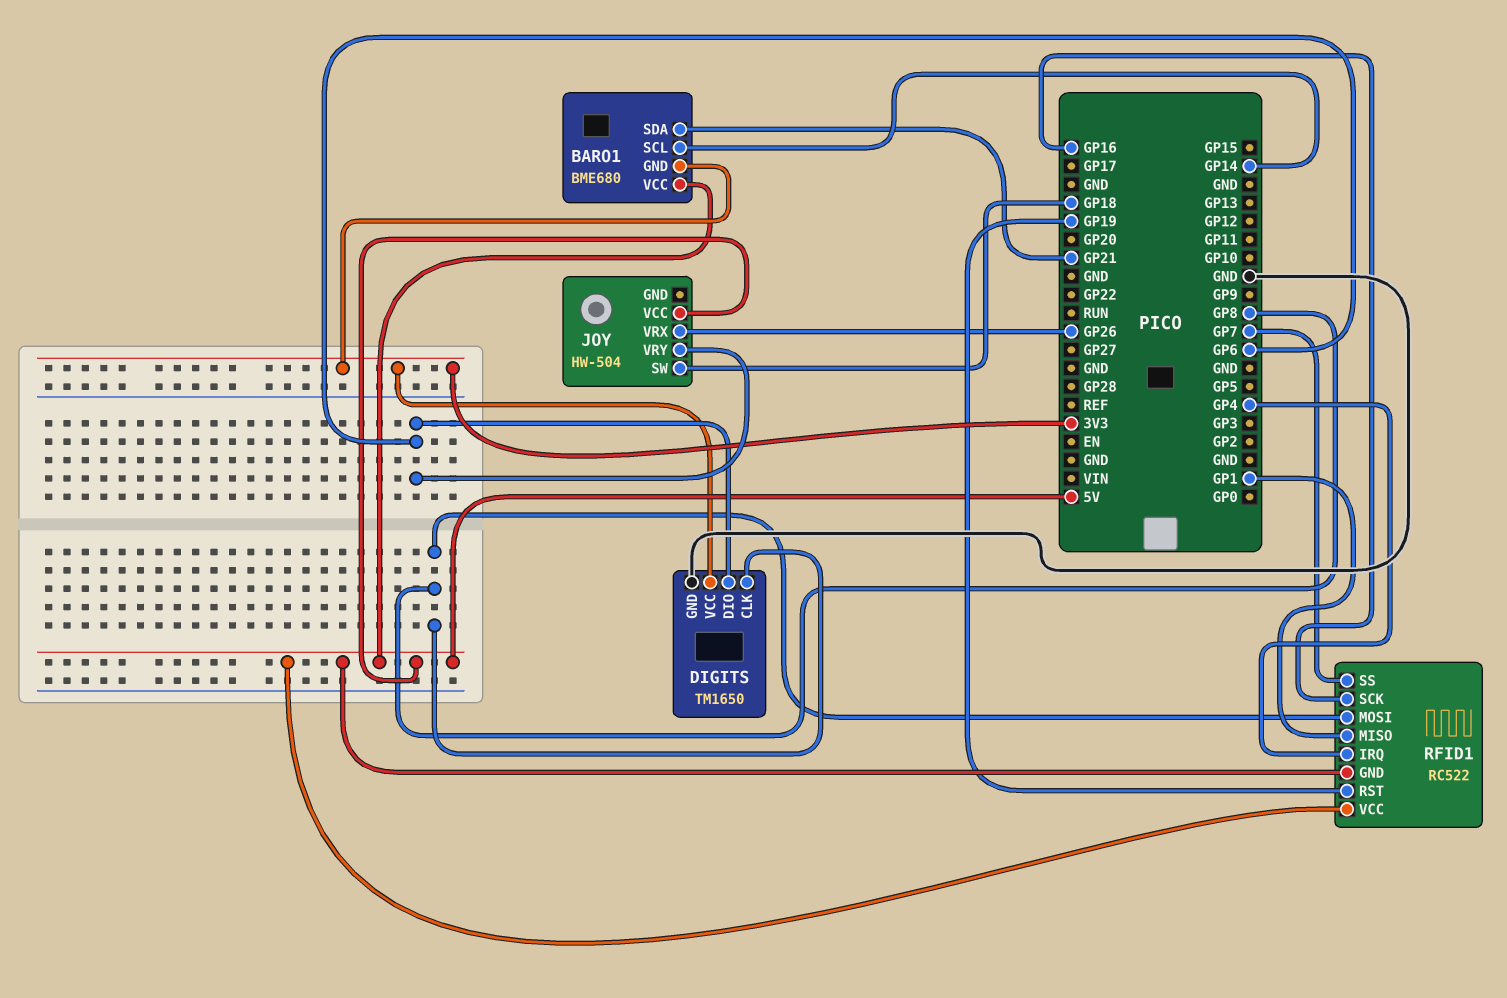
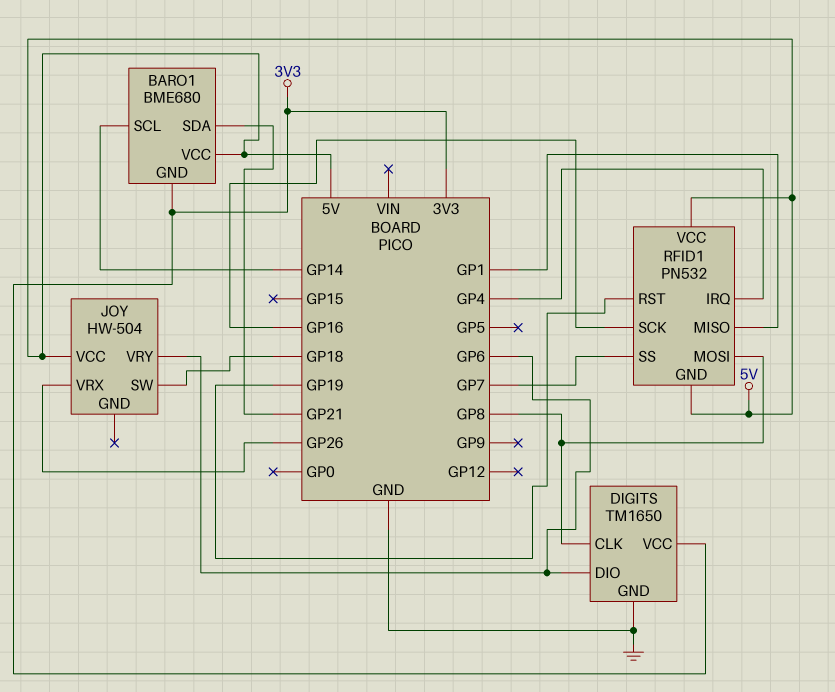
RFID1: RC522 -> PN532

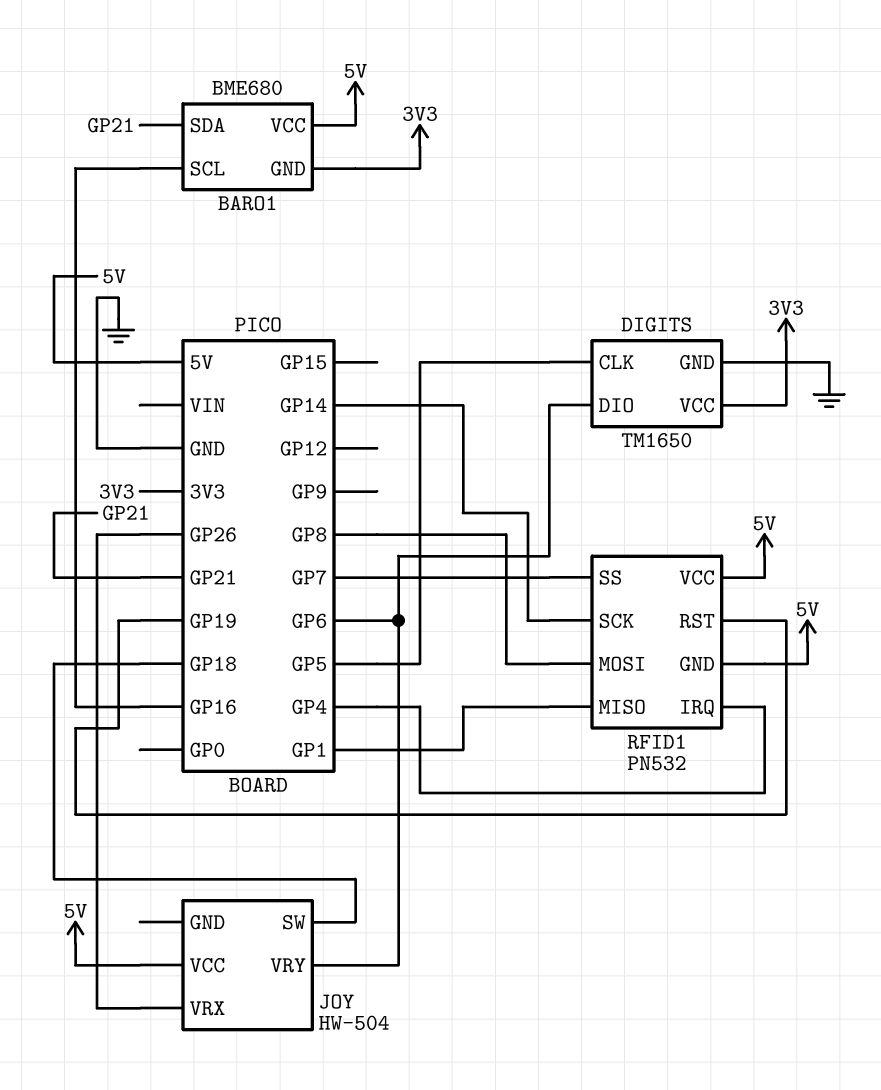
BARO1 pin SCL: GP14 -> GP16
DIGITS pin CLK: GP8 -> GP5
RFID1 pin SCK: GP16 -> GP14

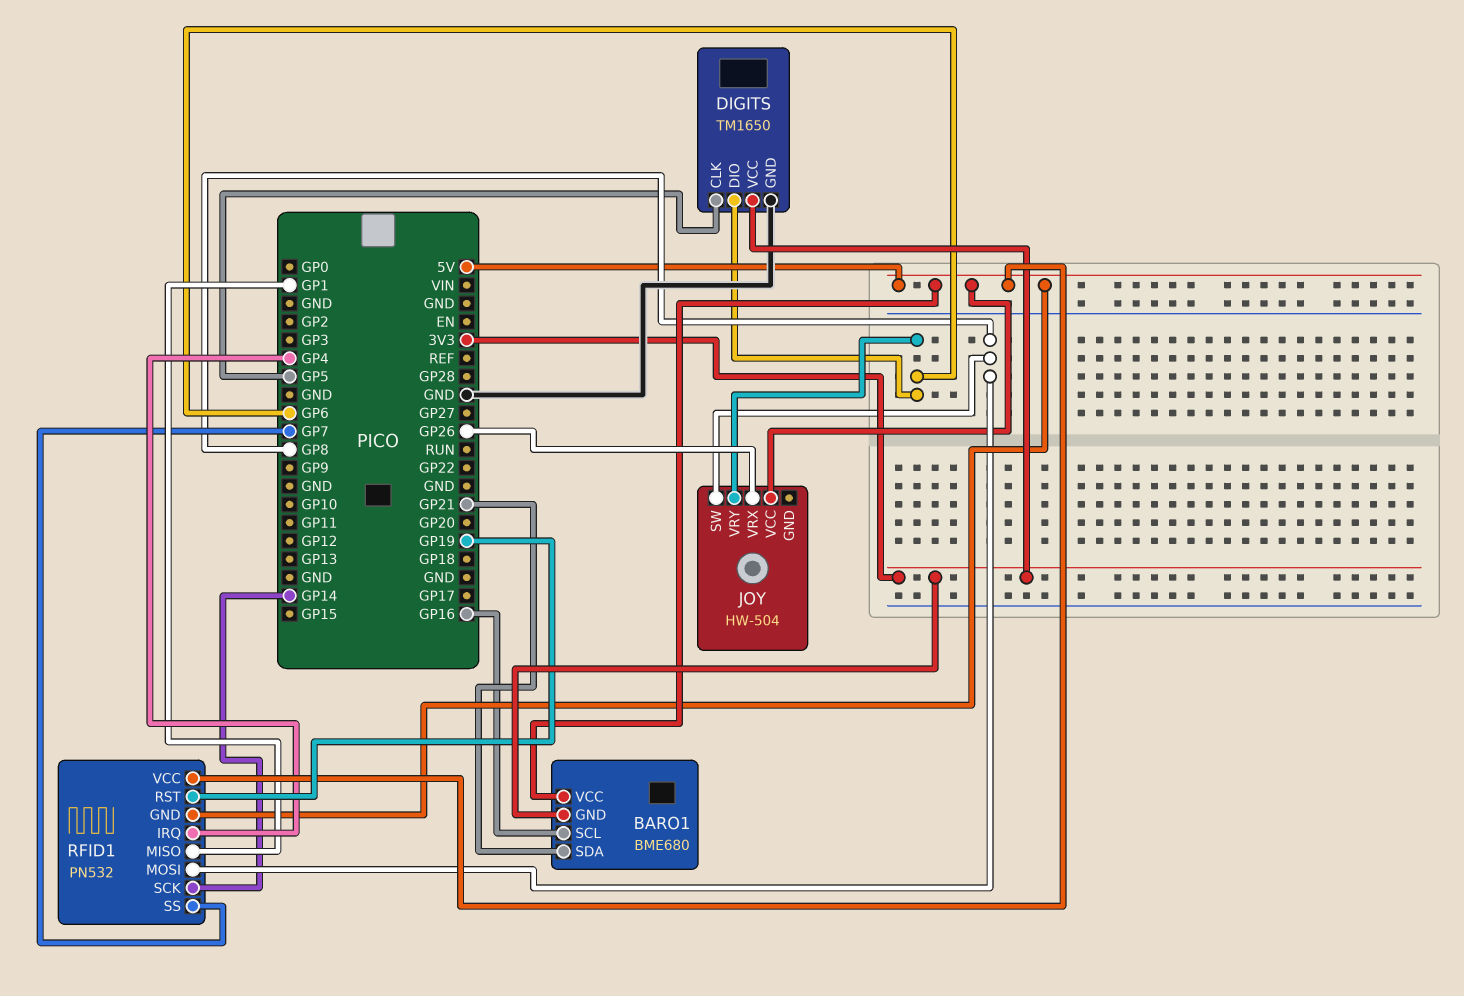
JOY pin SW: GP18 -> GP8

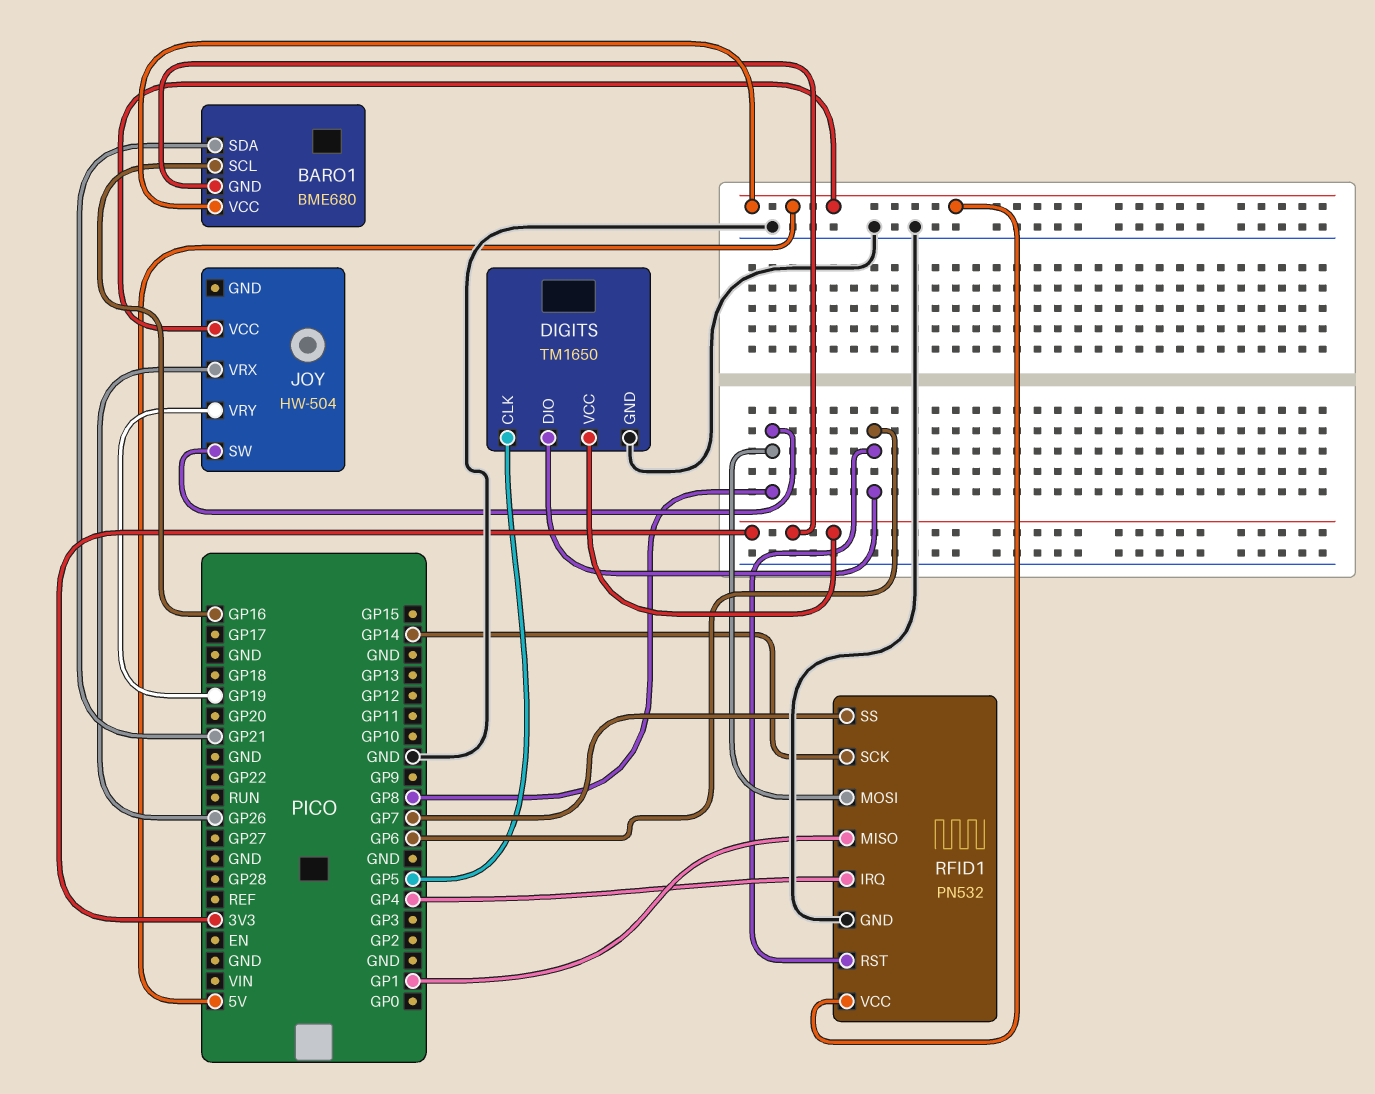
JOY pin VRY: GP6 -> GP19
RFID1 pin GND: 5V -> GND
RFID1 pin RST: GP19 -> GP6

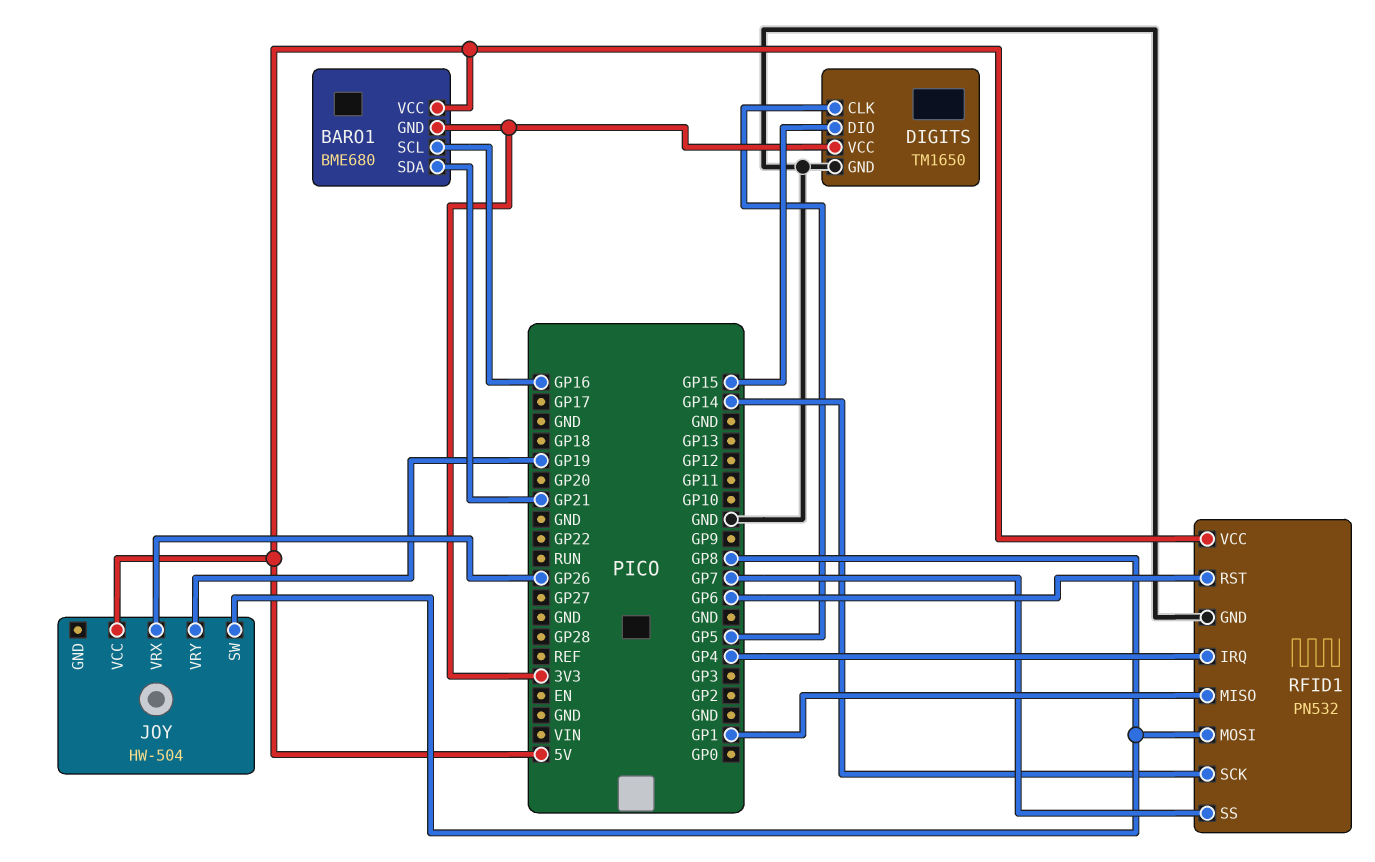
DIGITS pin DIO: GP6 -> GP15

